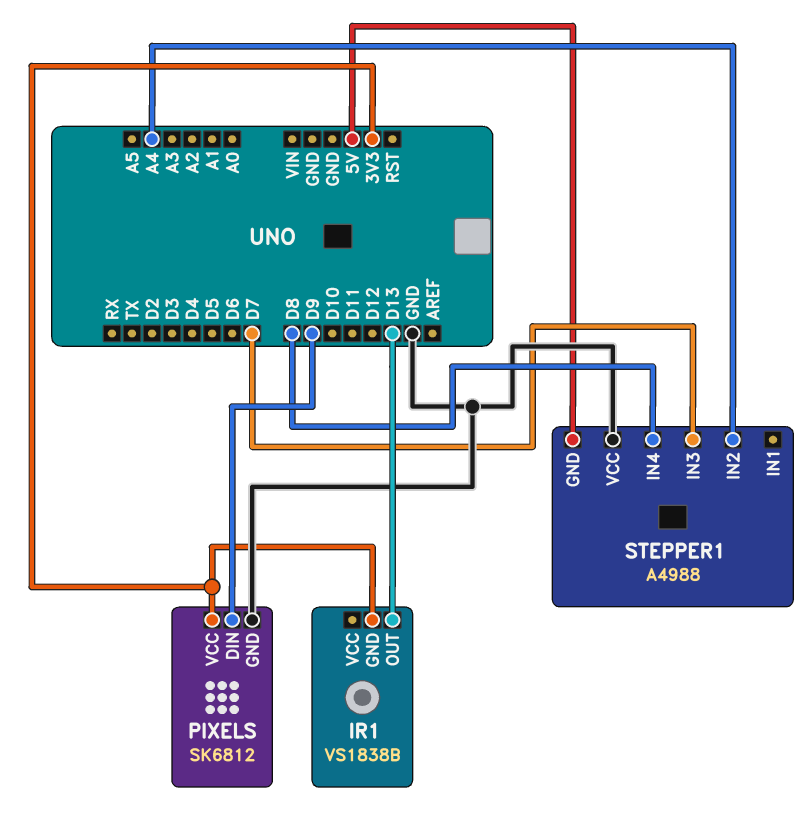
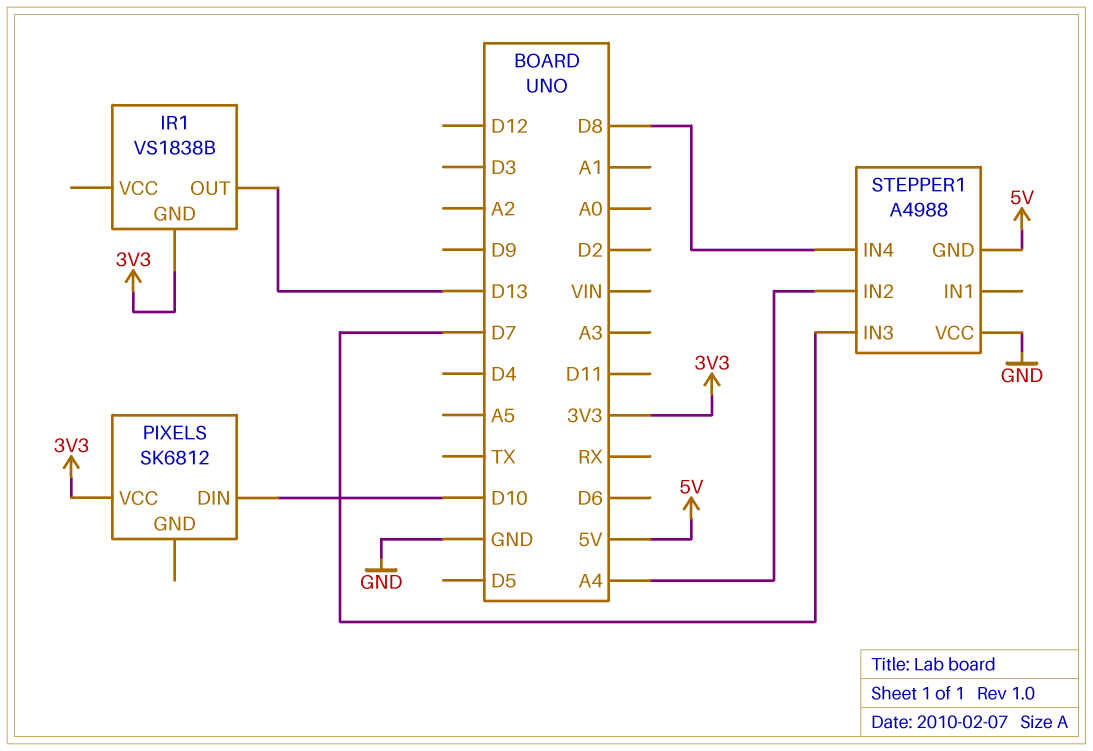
PIXELS pin DIN: D9 -> D10
PIXELS pin GND: GND -> none

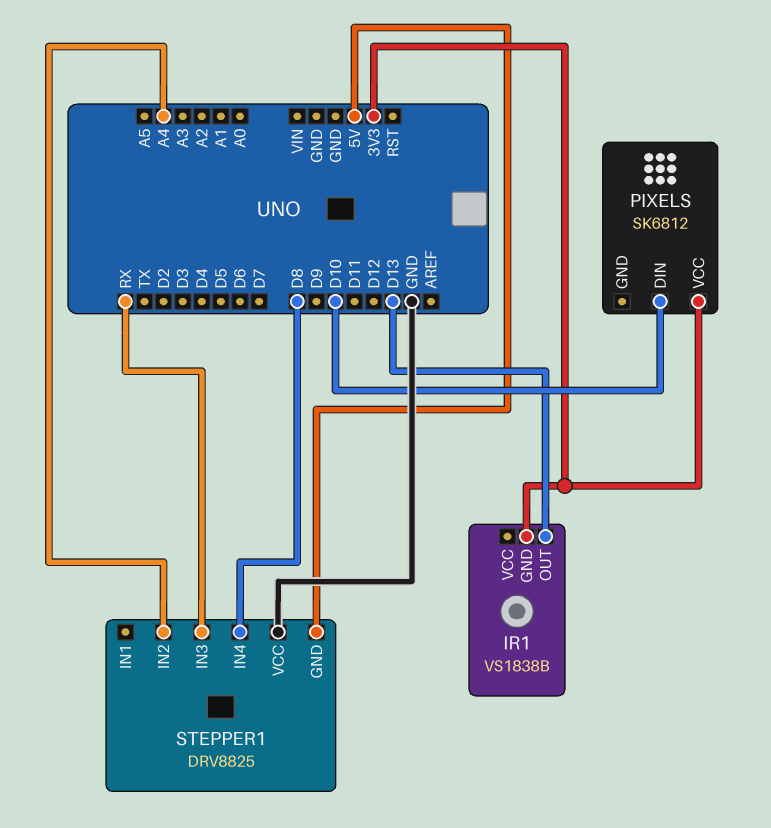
STEPPER1: A4988 -> DRV8825
STEPPER1 pin IN3: D7 -> RX

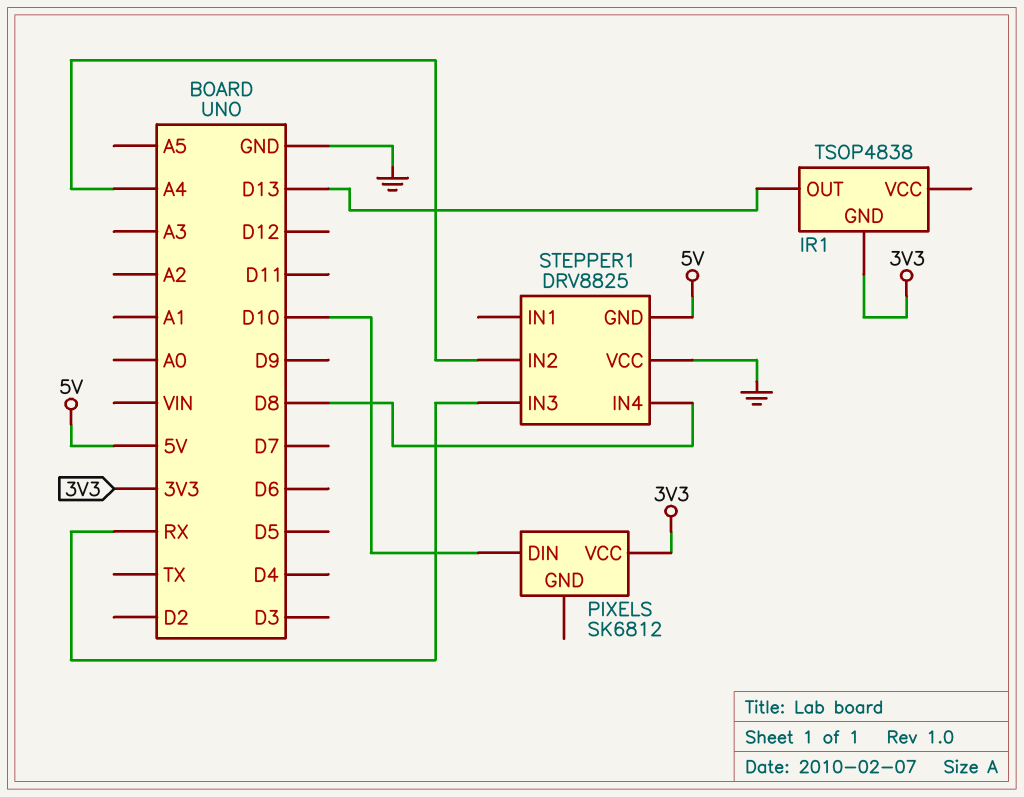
IR1: VS1838B -> TSOP4838

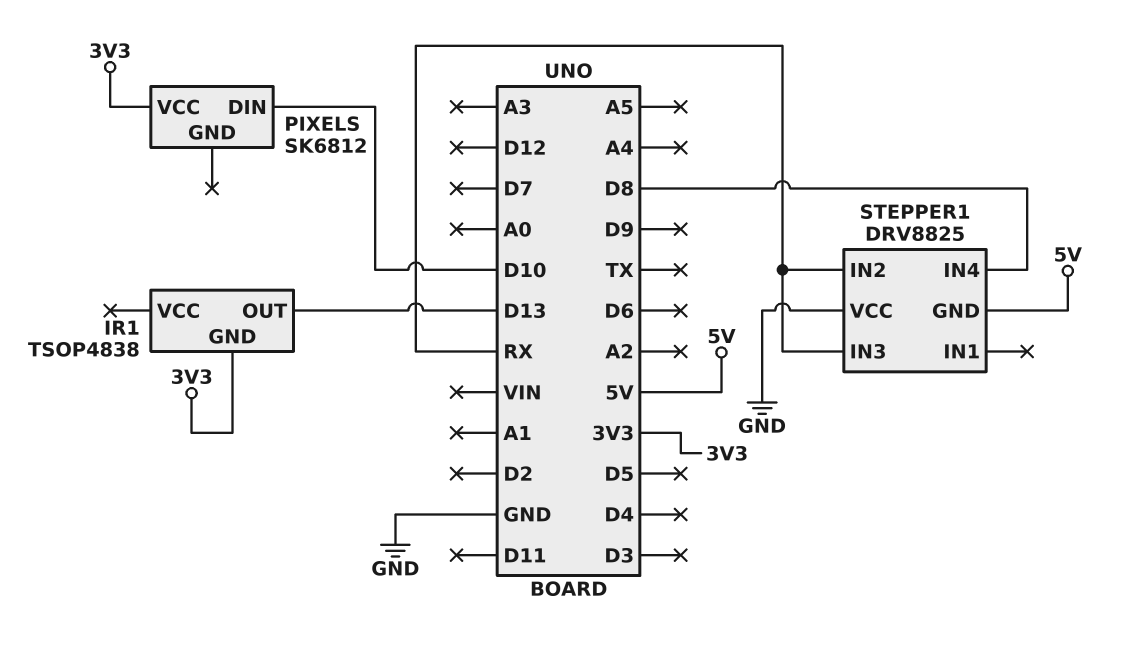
STEPPER1 pin IN2: A4 -> RX

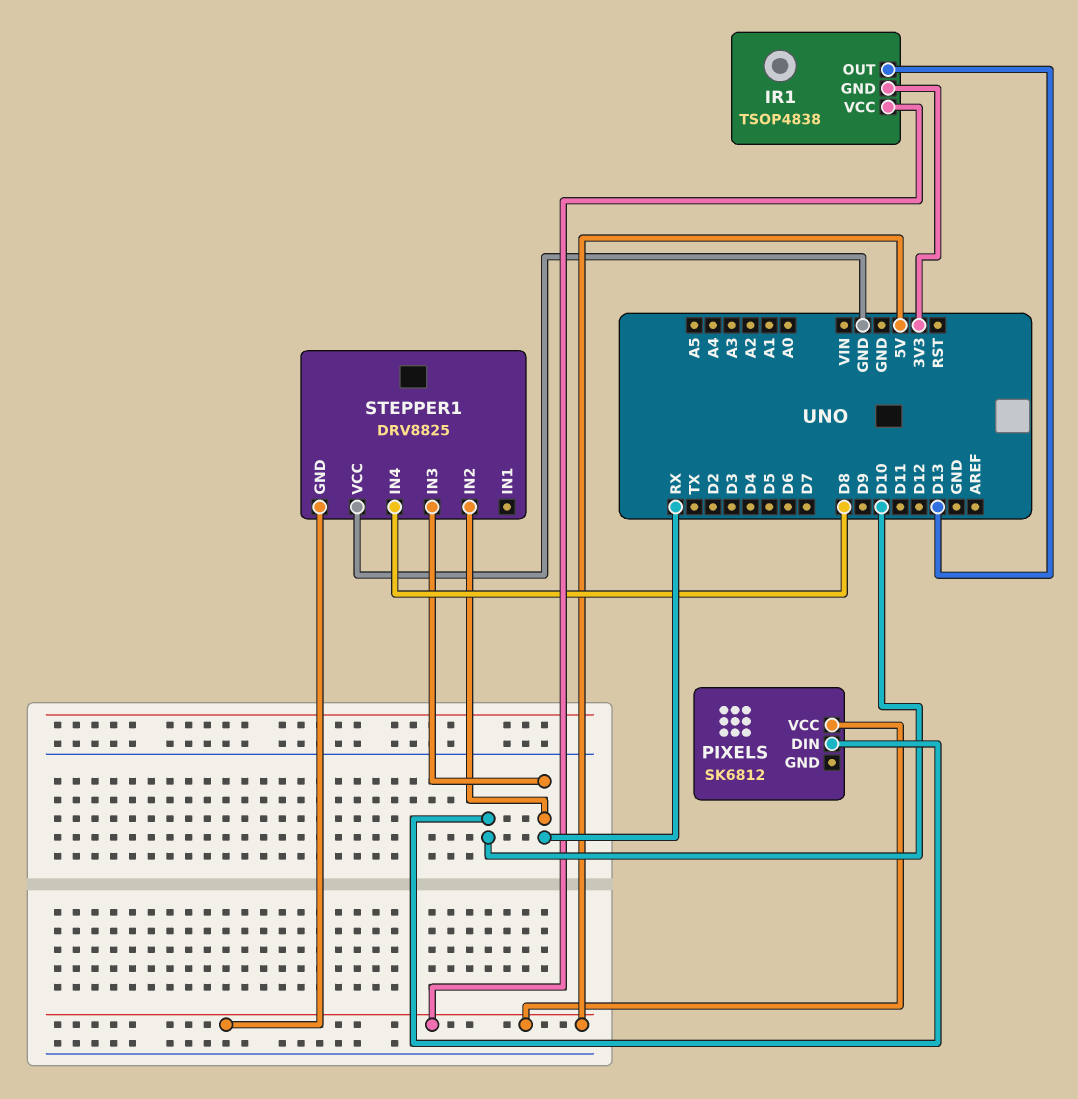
IR1 pin VCC: none -> 5V
PIXELS pin VCC: 3V3 -> 5V

